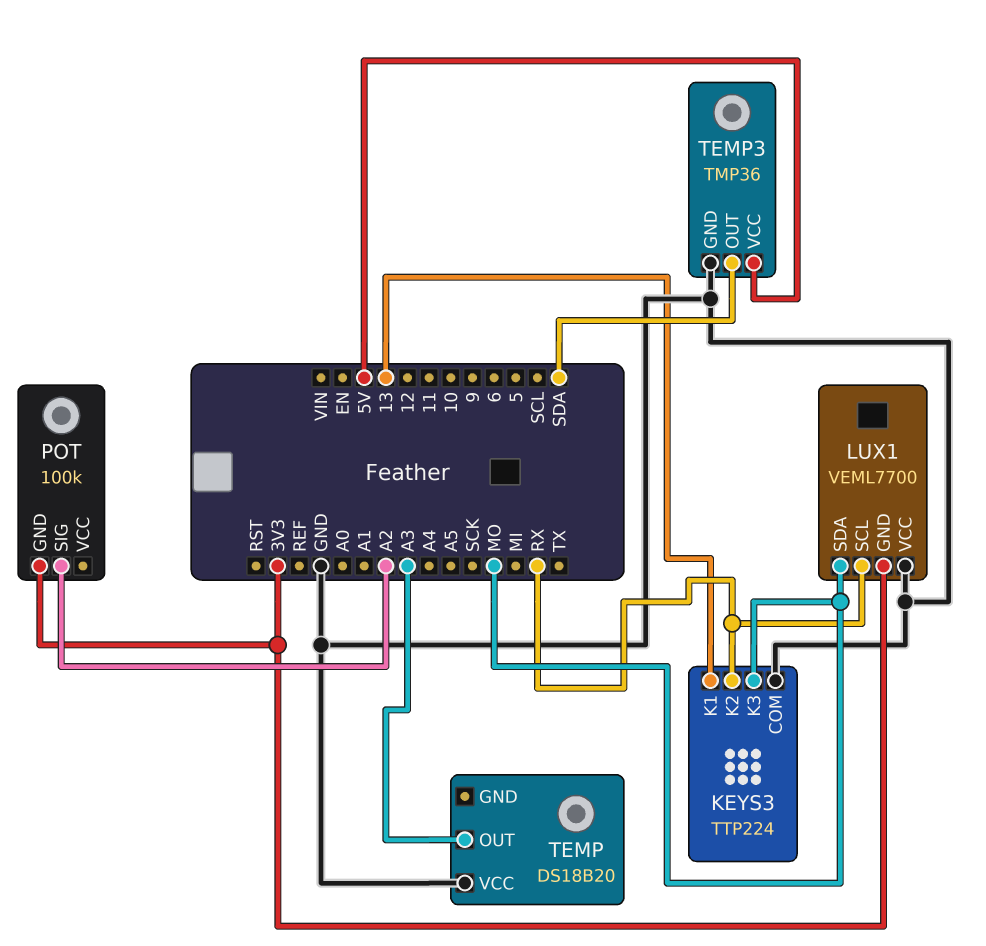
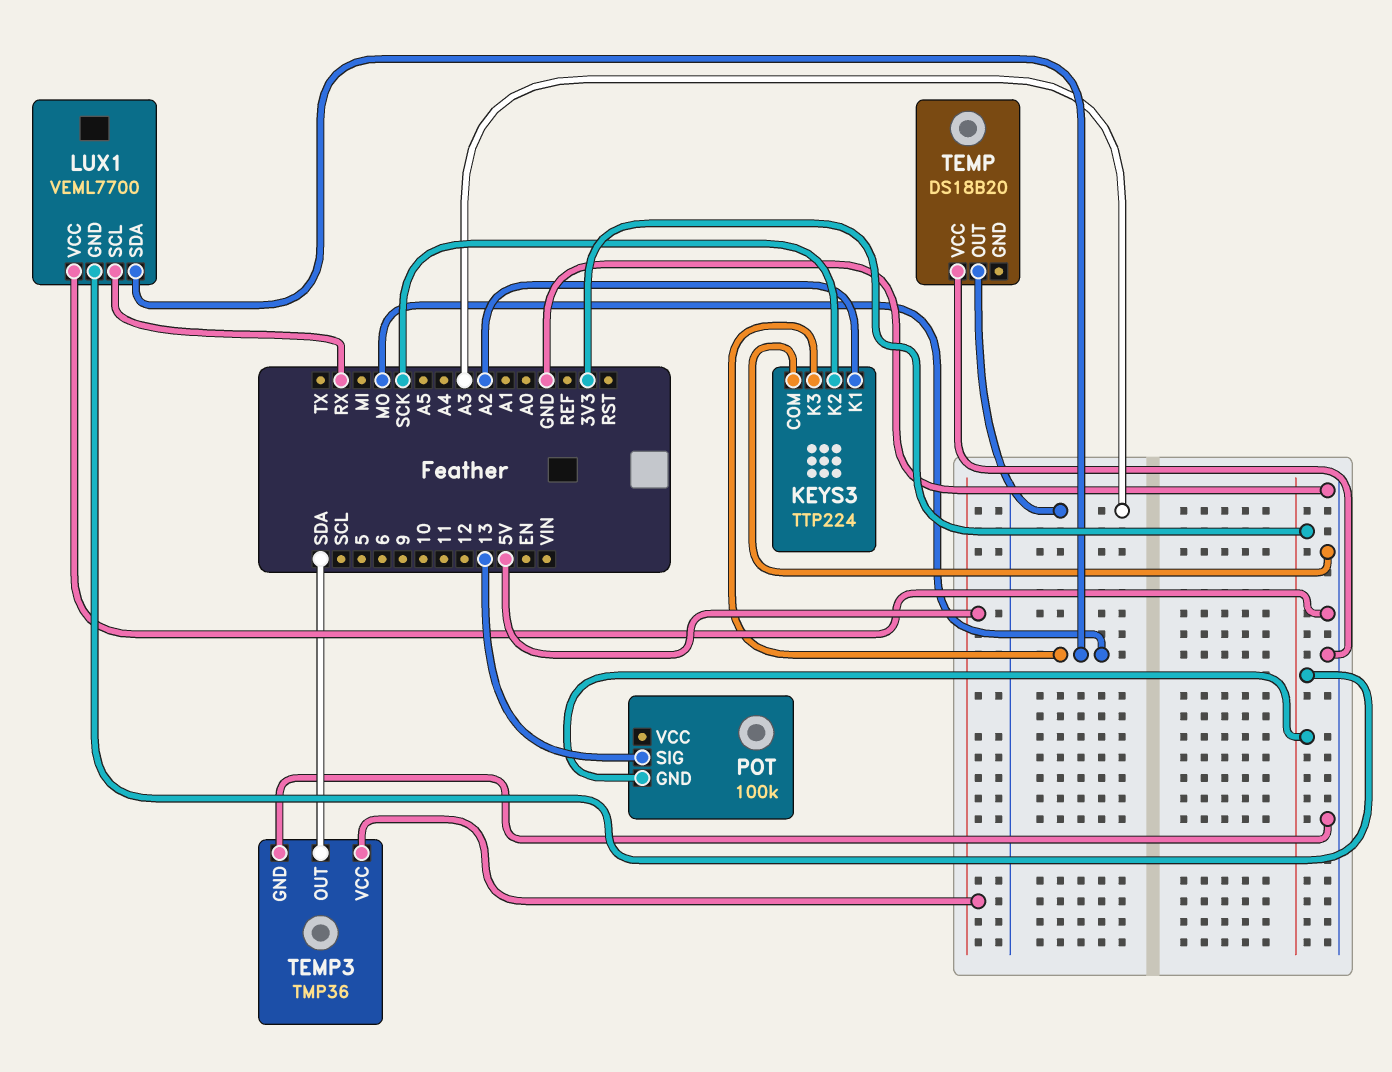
KEYS3 pin K1: 13 -> A2
KEYS3 pin K2: RX -> SCK
POT pin SIG: A2 -> 13

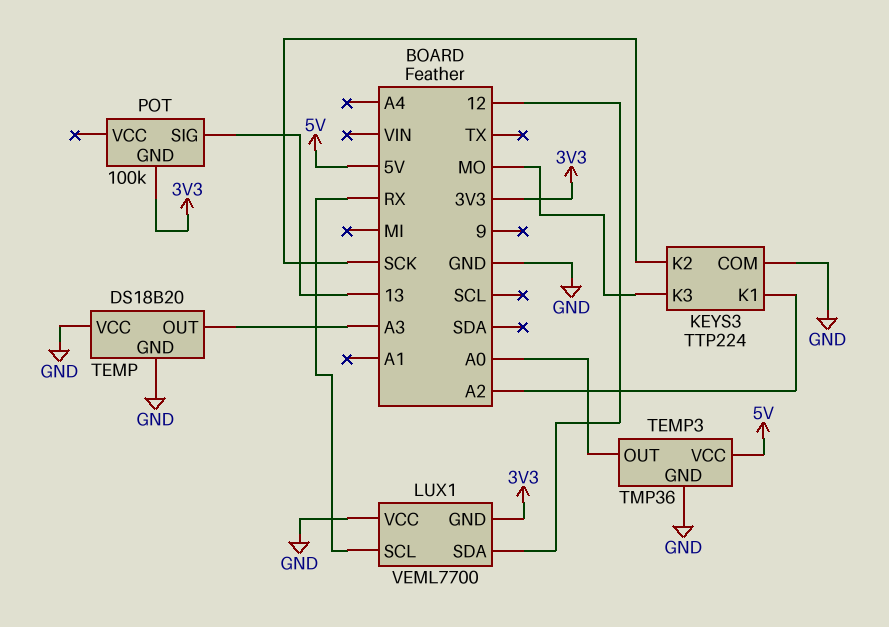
LUX1 pin SDA: MO -> 12
TEMP pin GND: none -> GND
TEMP3 pin OUT: SDA -> A0

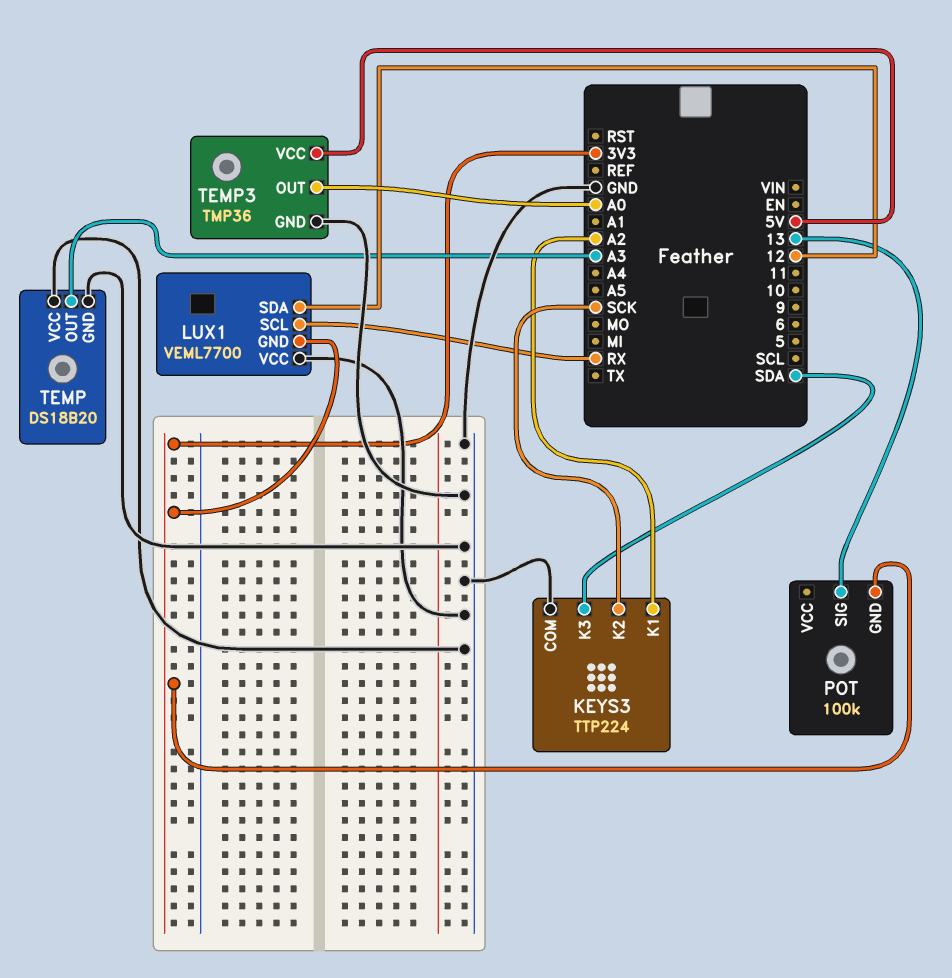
KEYS3 pin K3: MO -> SDA

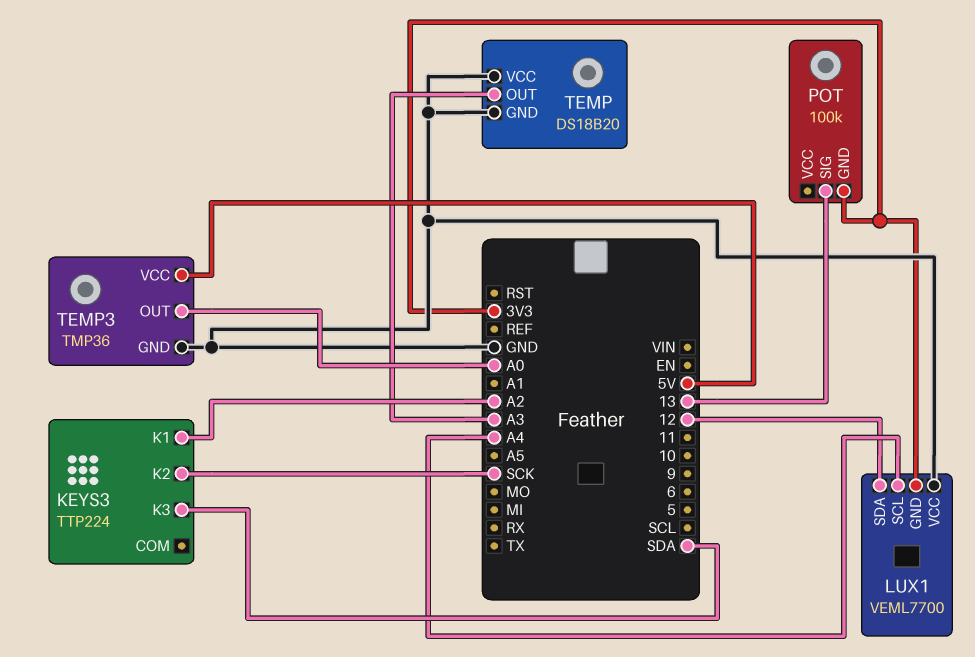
KEYS3 pin COM: GND -> none
LUX1 pin SCL: RX -> A4

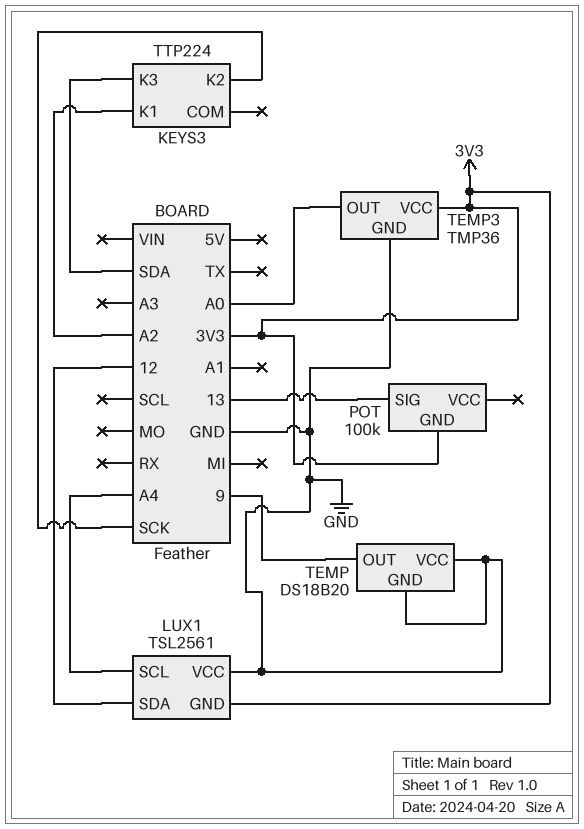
LUX1: VEML7700 -> TSL2561
TEMP pin OUT: A3 -> 9
TEMP3 pin VCC: 5V -> 3V3

